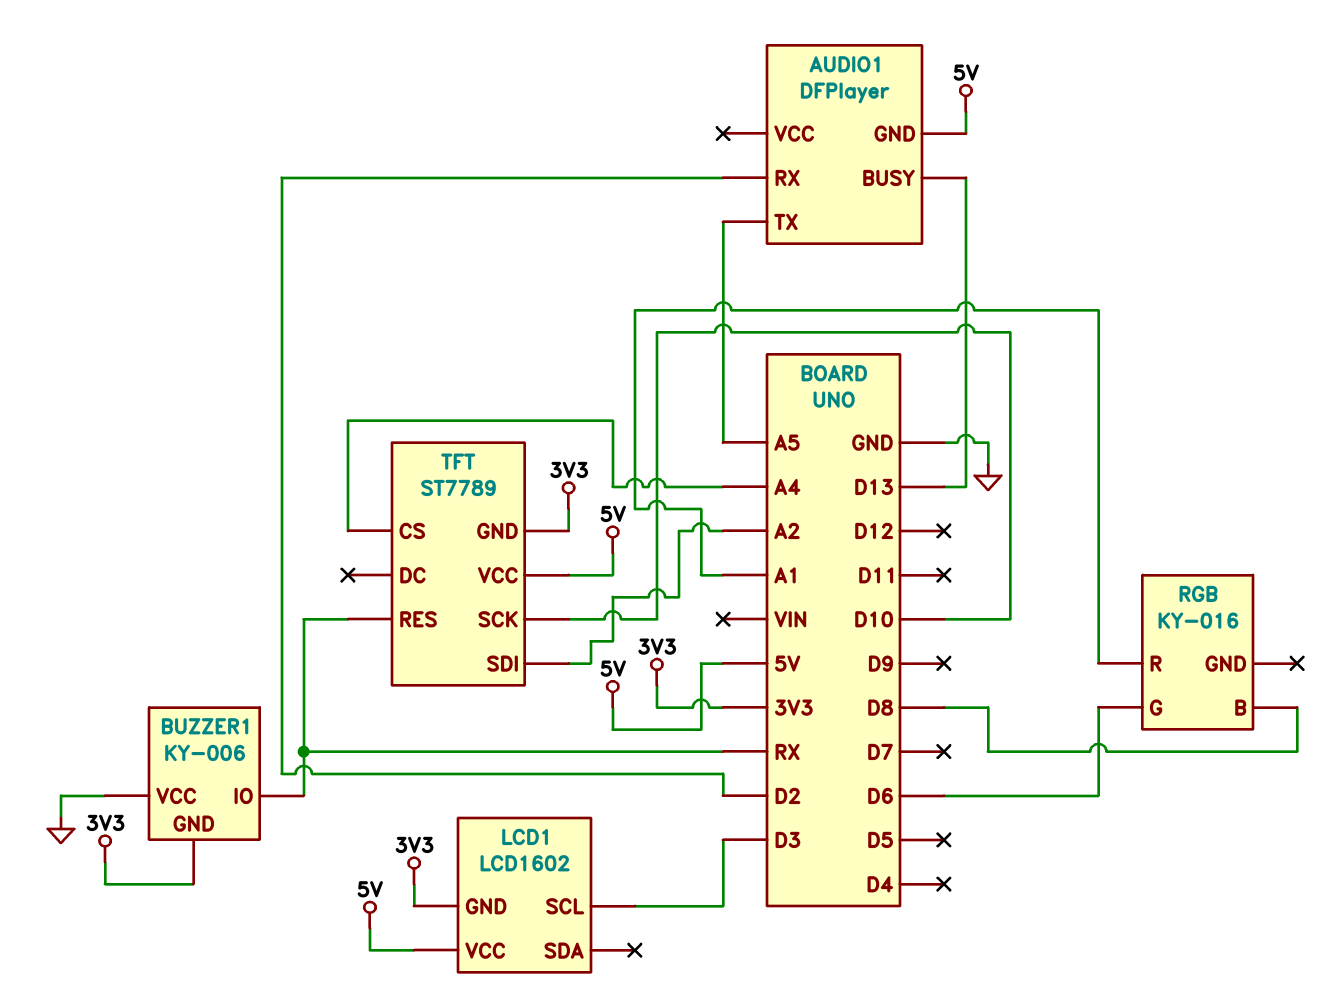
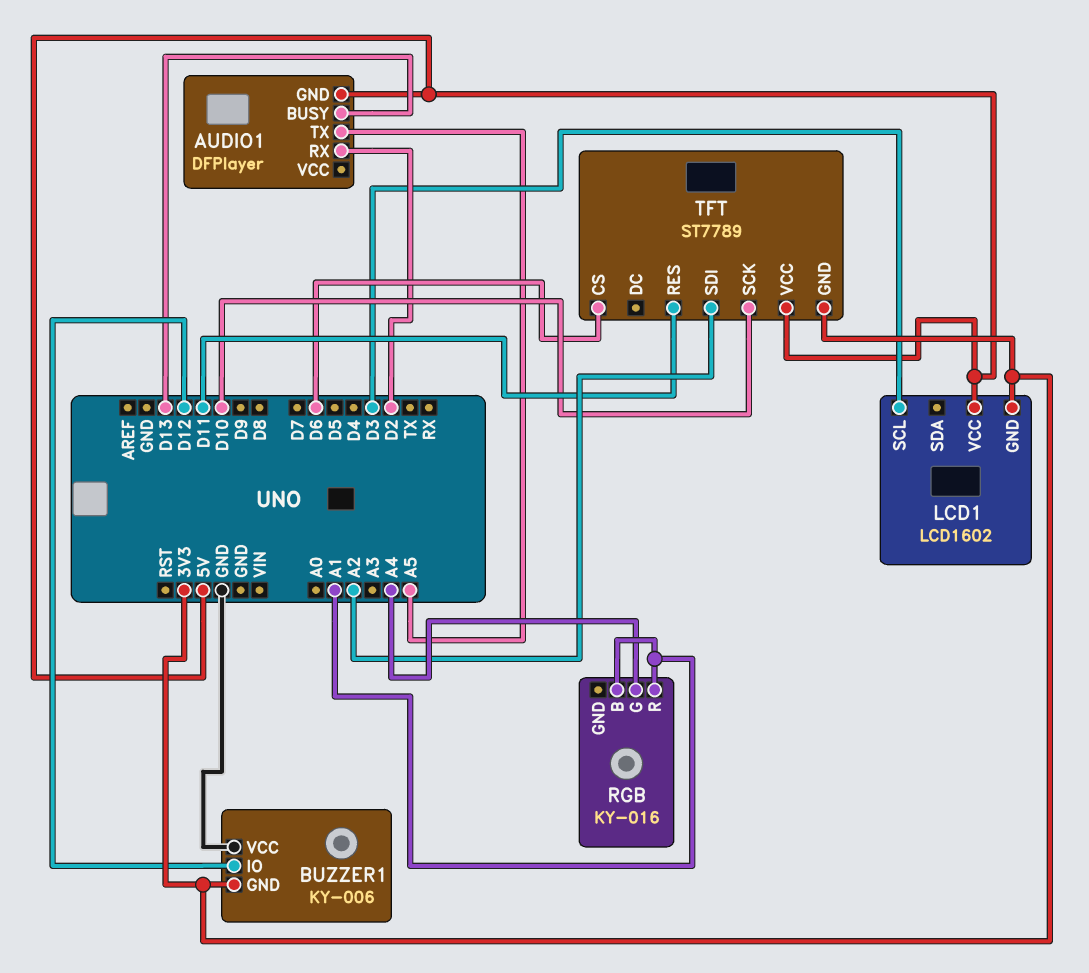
BUZZER1 pin IO: RX -> D12
RGB pin B: D8 -> A1
RGB pin G: D6 -> A4
TFT pin CS: A4 -> D6
TFT pin RES: RX -> D11

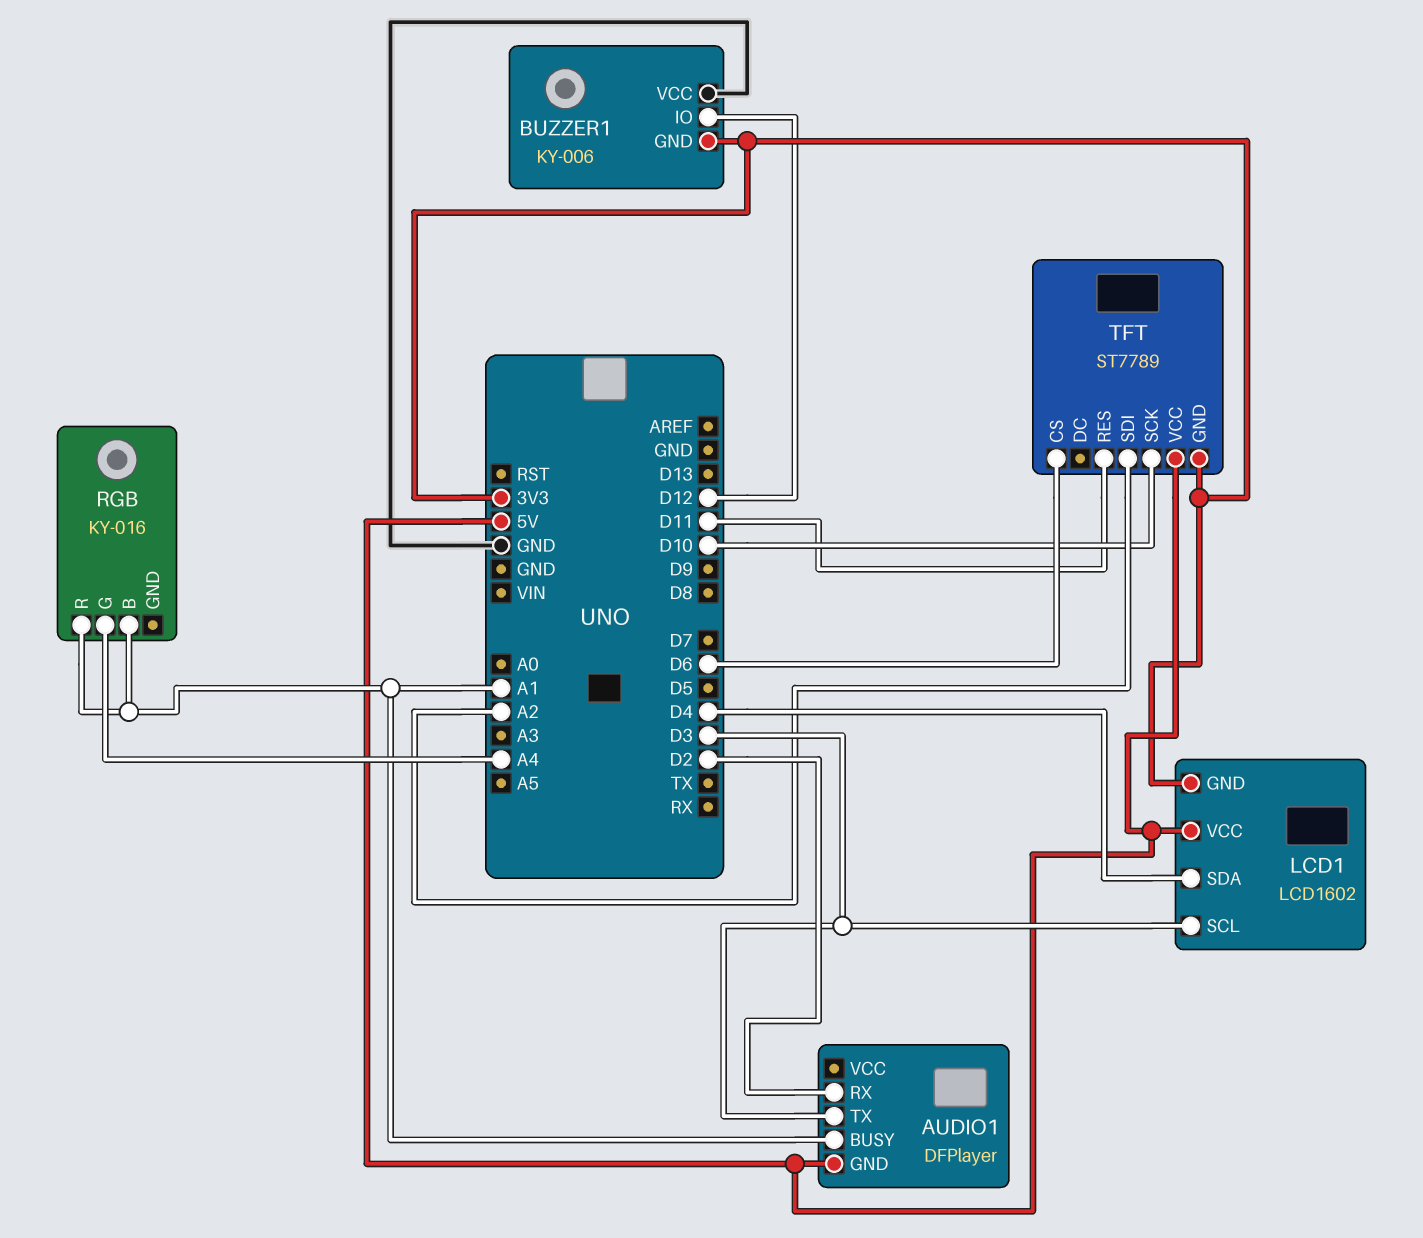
AUDIO1 pin BUSY: D13 -> A1
AUDIO1 pin TX: A5 -> D3
LCD1 pin SDA: none -> D4

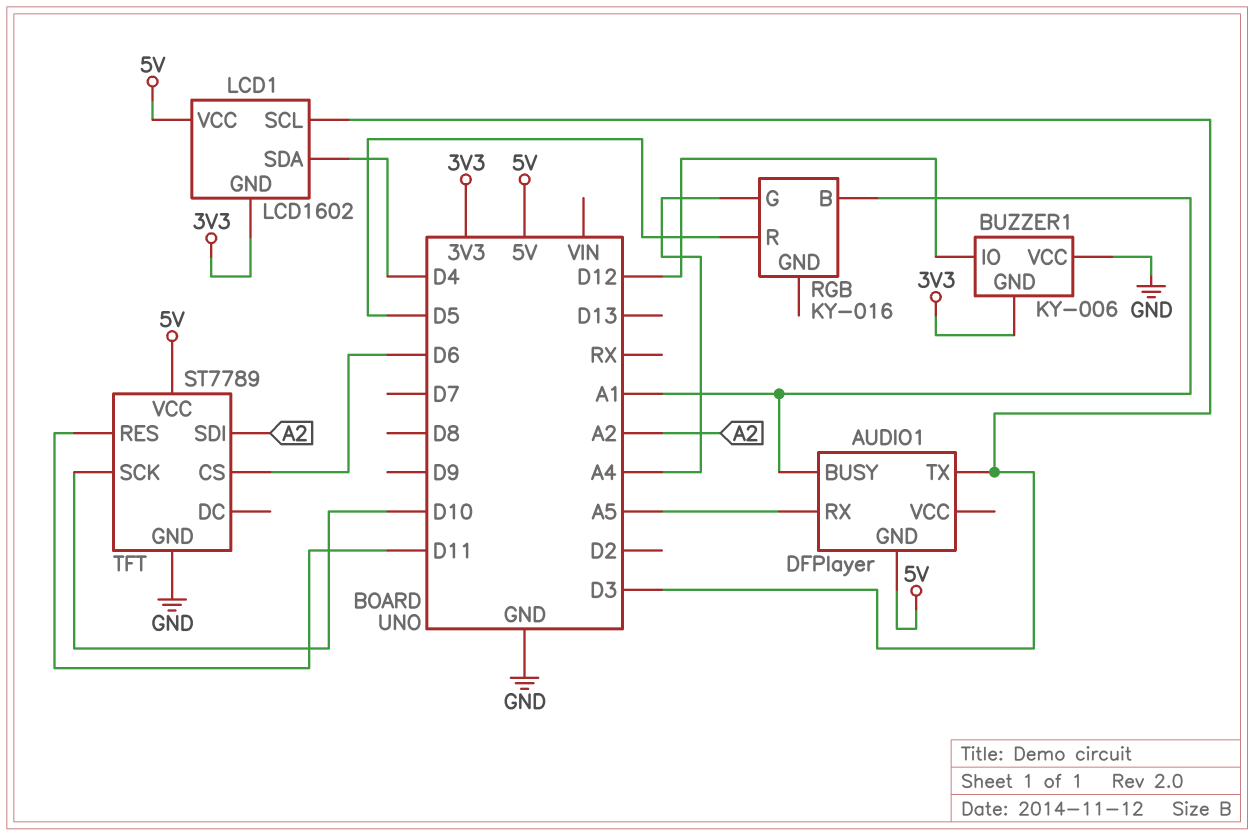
AUDIO1 pin RX: D2 -> A5
RGB pin R: A1 -> D5
TFT pin GND: 3V3 -> GND

